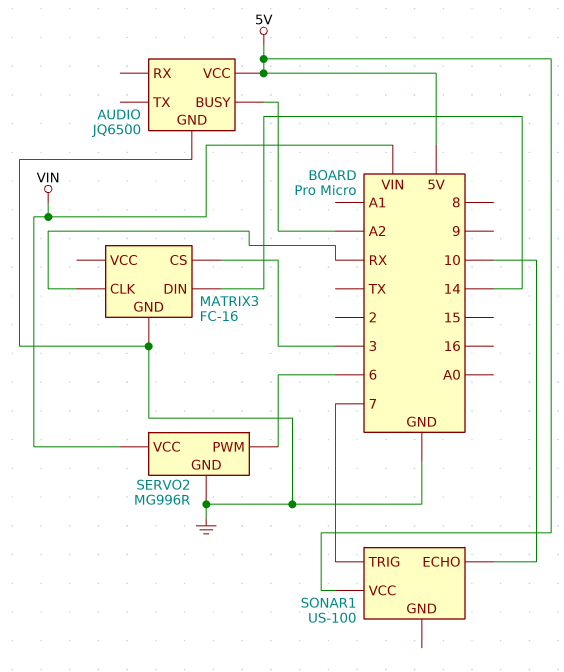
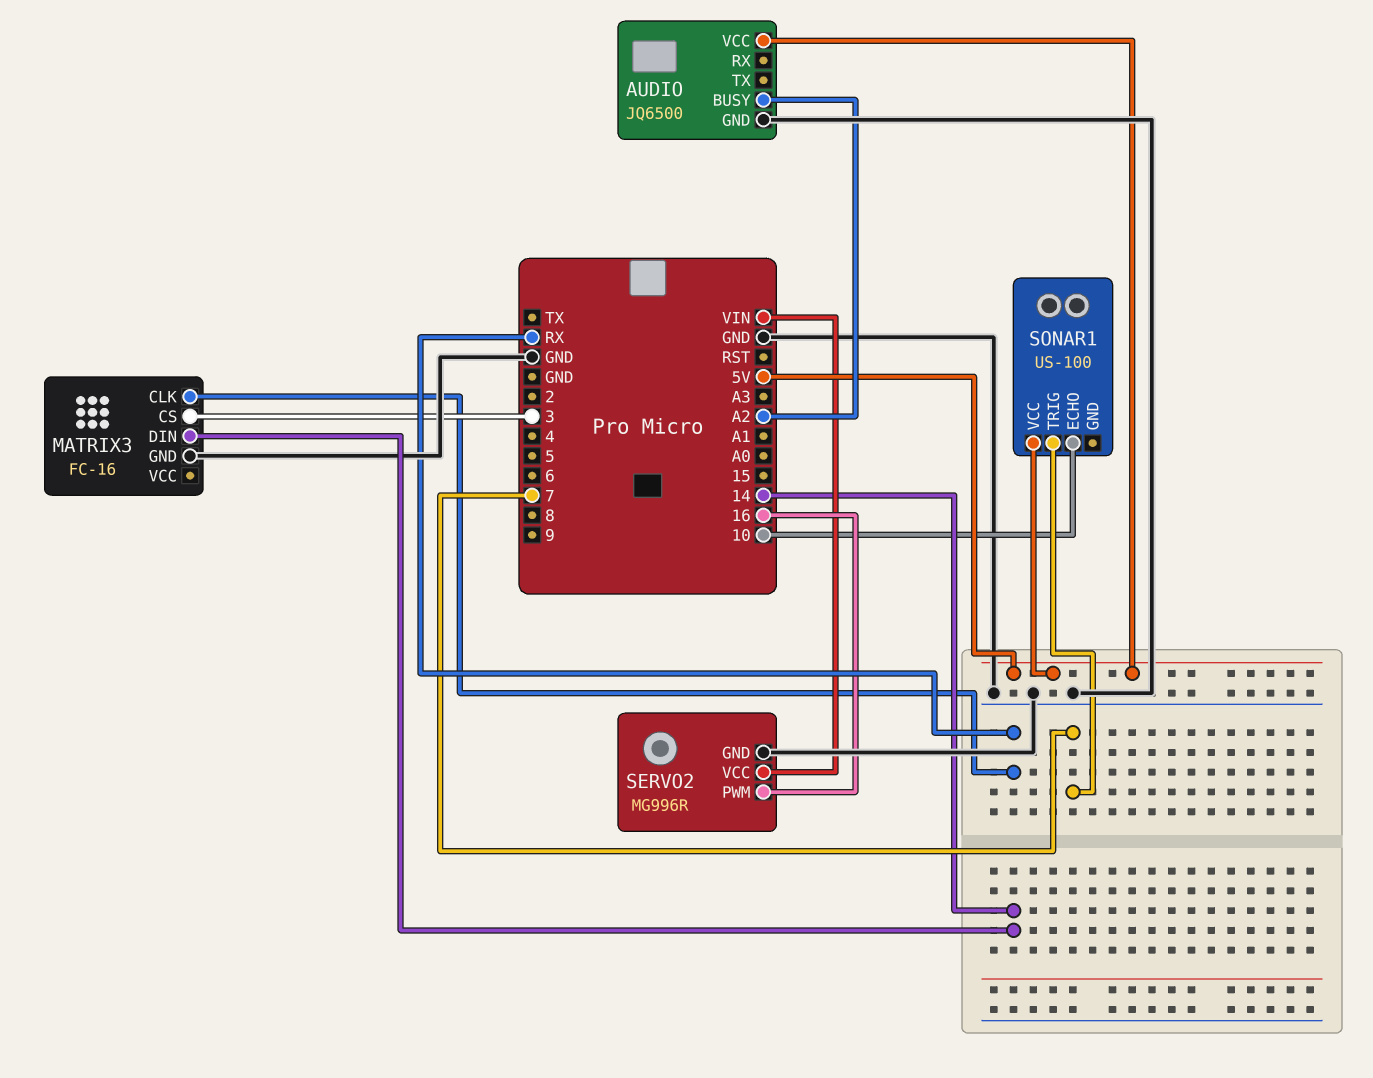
SERVO2 pin PWM: 6 -> 16

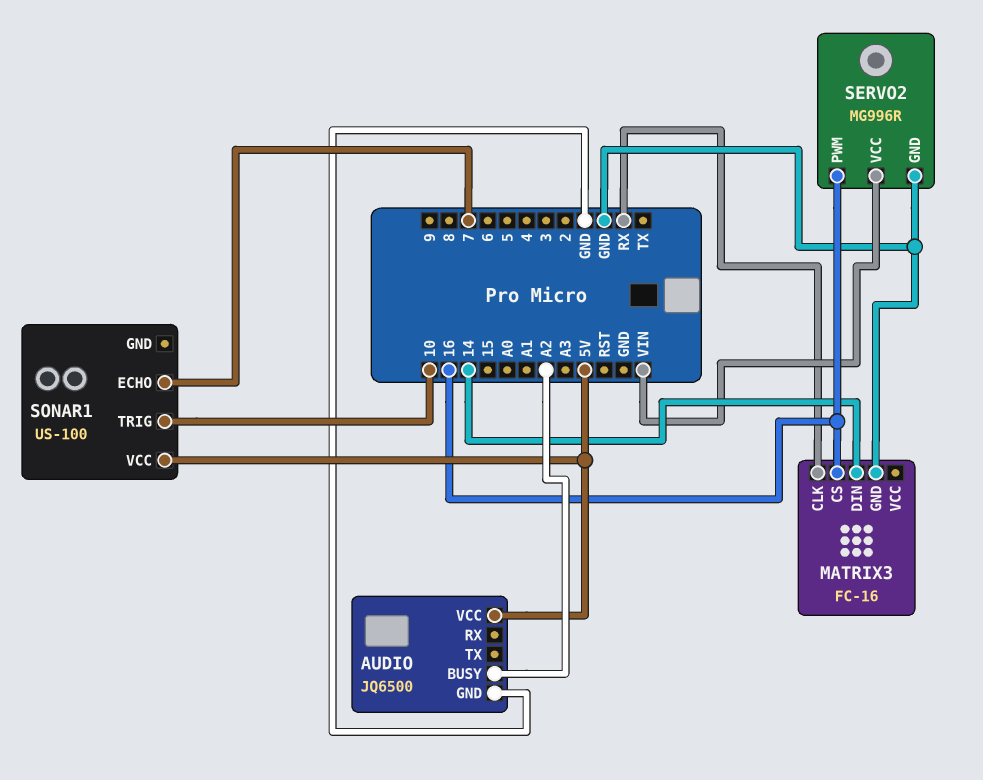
MATRIX3 pin CS: 3 -> 16
SONAR1 pin ECHO: 10 -> 7
SONAR1 pin TRIG: 7 -> 10

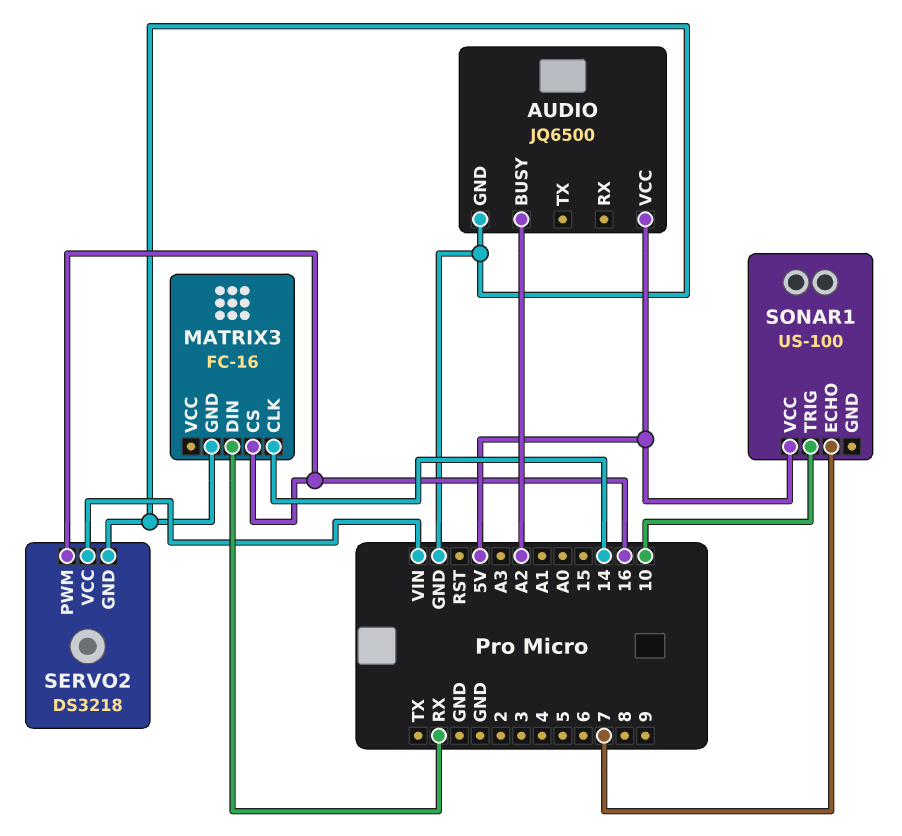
MATRIX3 pin CLK: RX -> 14
MATRIX3 pin DIN: 14 -> RX
SERVO2: MG996R -> DS3218

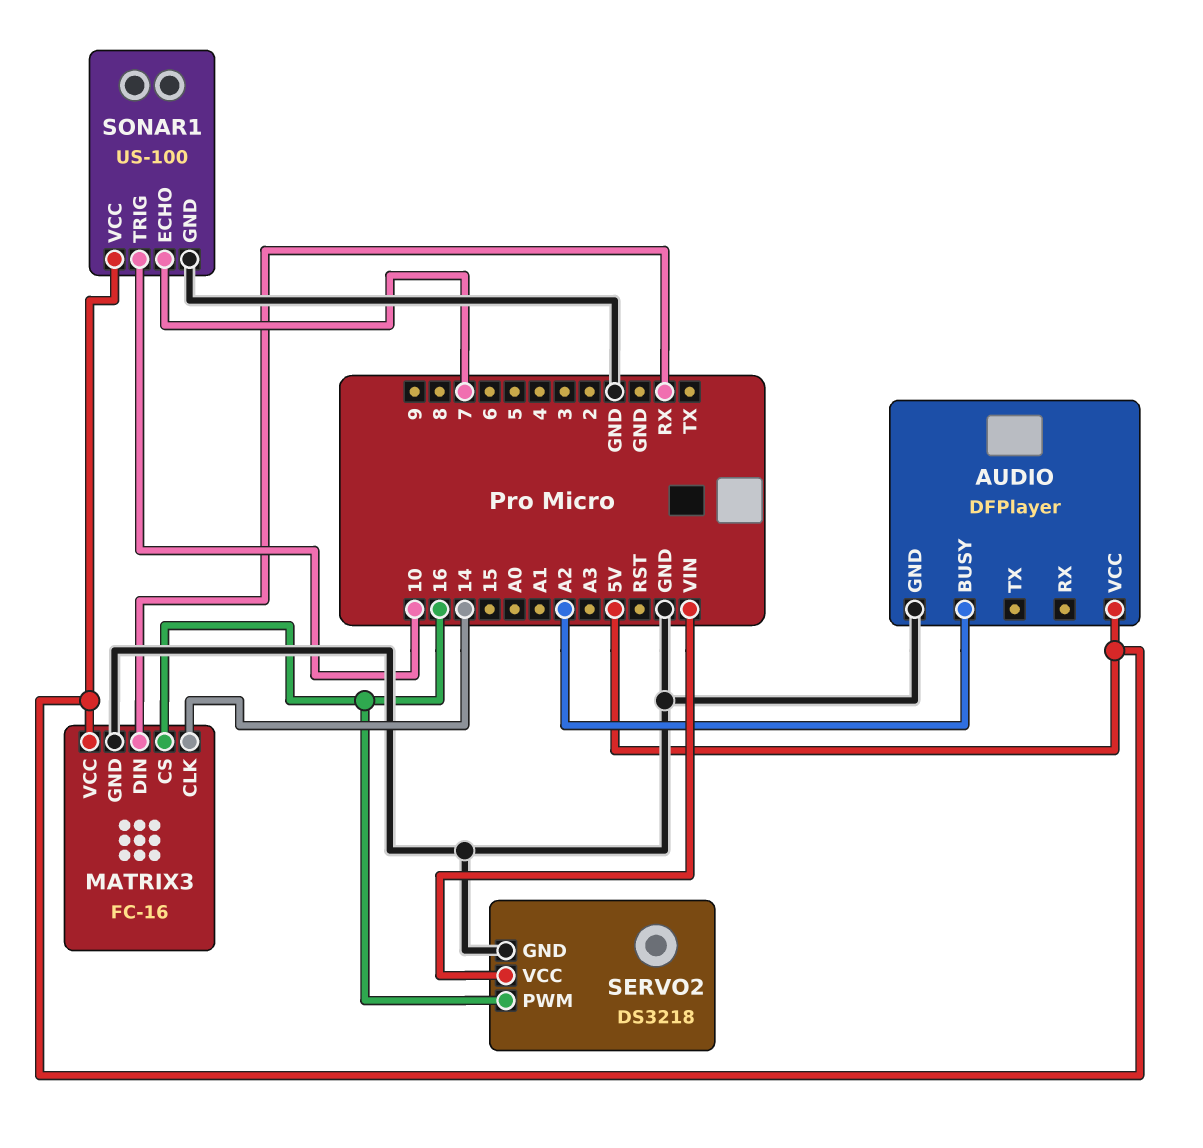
AUDIO: JQ6500 -> DFPlayer
MATRIX3 pin VCC: none -> 5V
SONAR1 pin GND: none -> GND

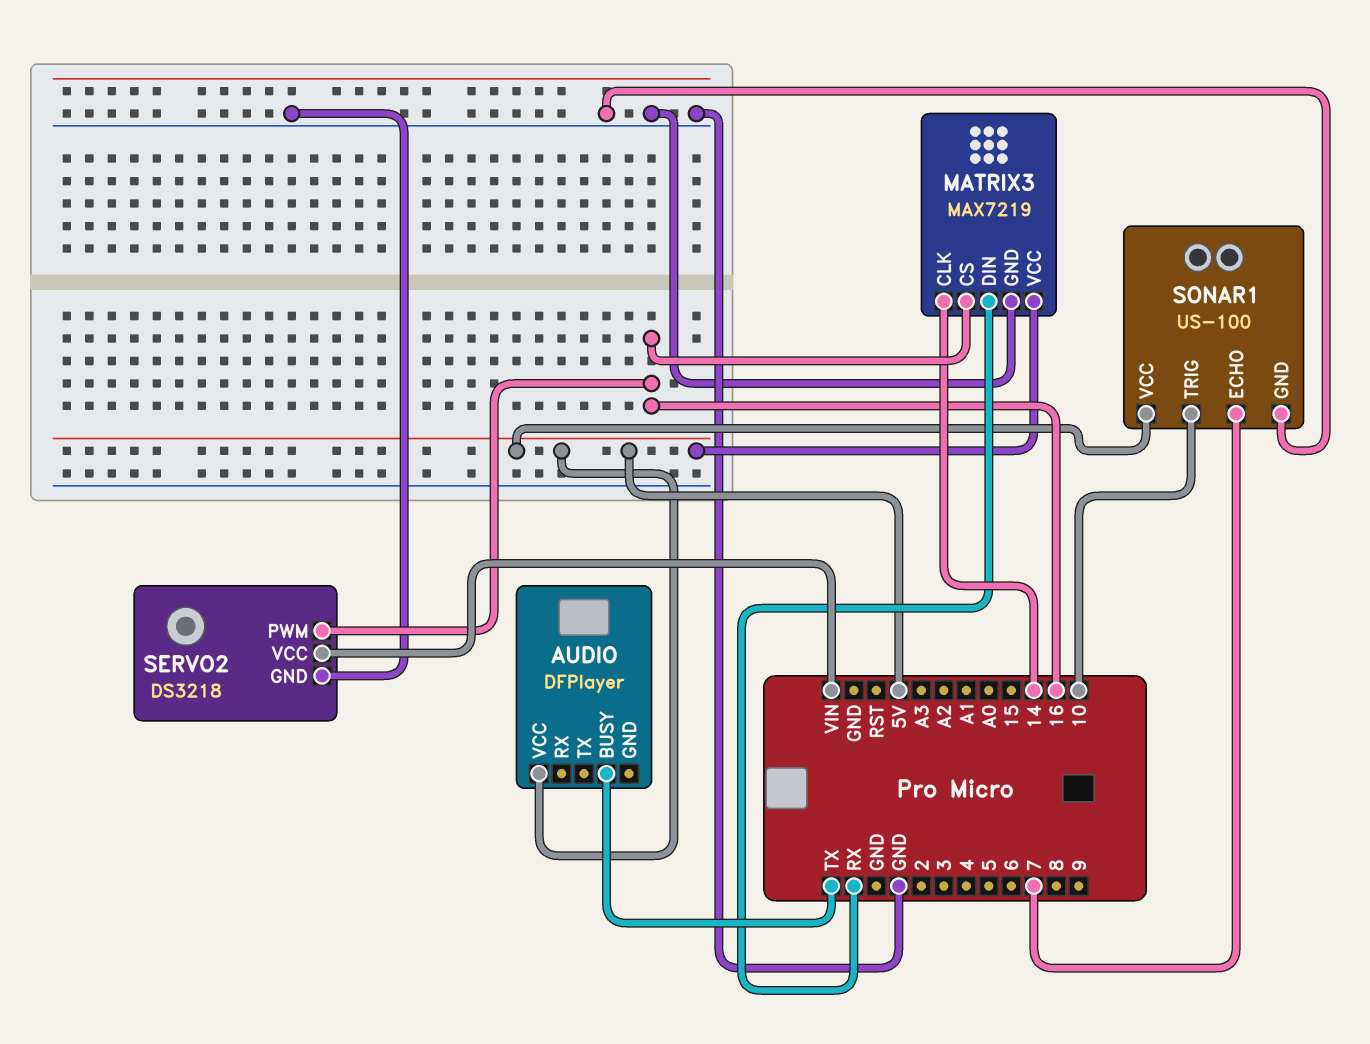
AUDIO pin BUSY: A2 -> TX
AUDIO pin GND: GND -> none
MATRIX3: FC-16 -> MAX7219

